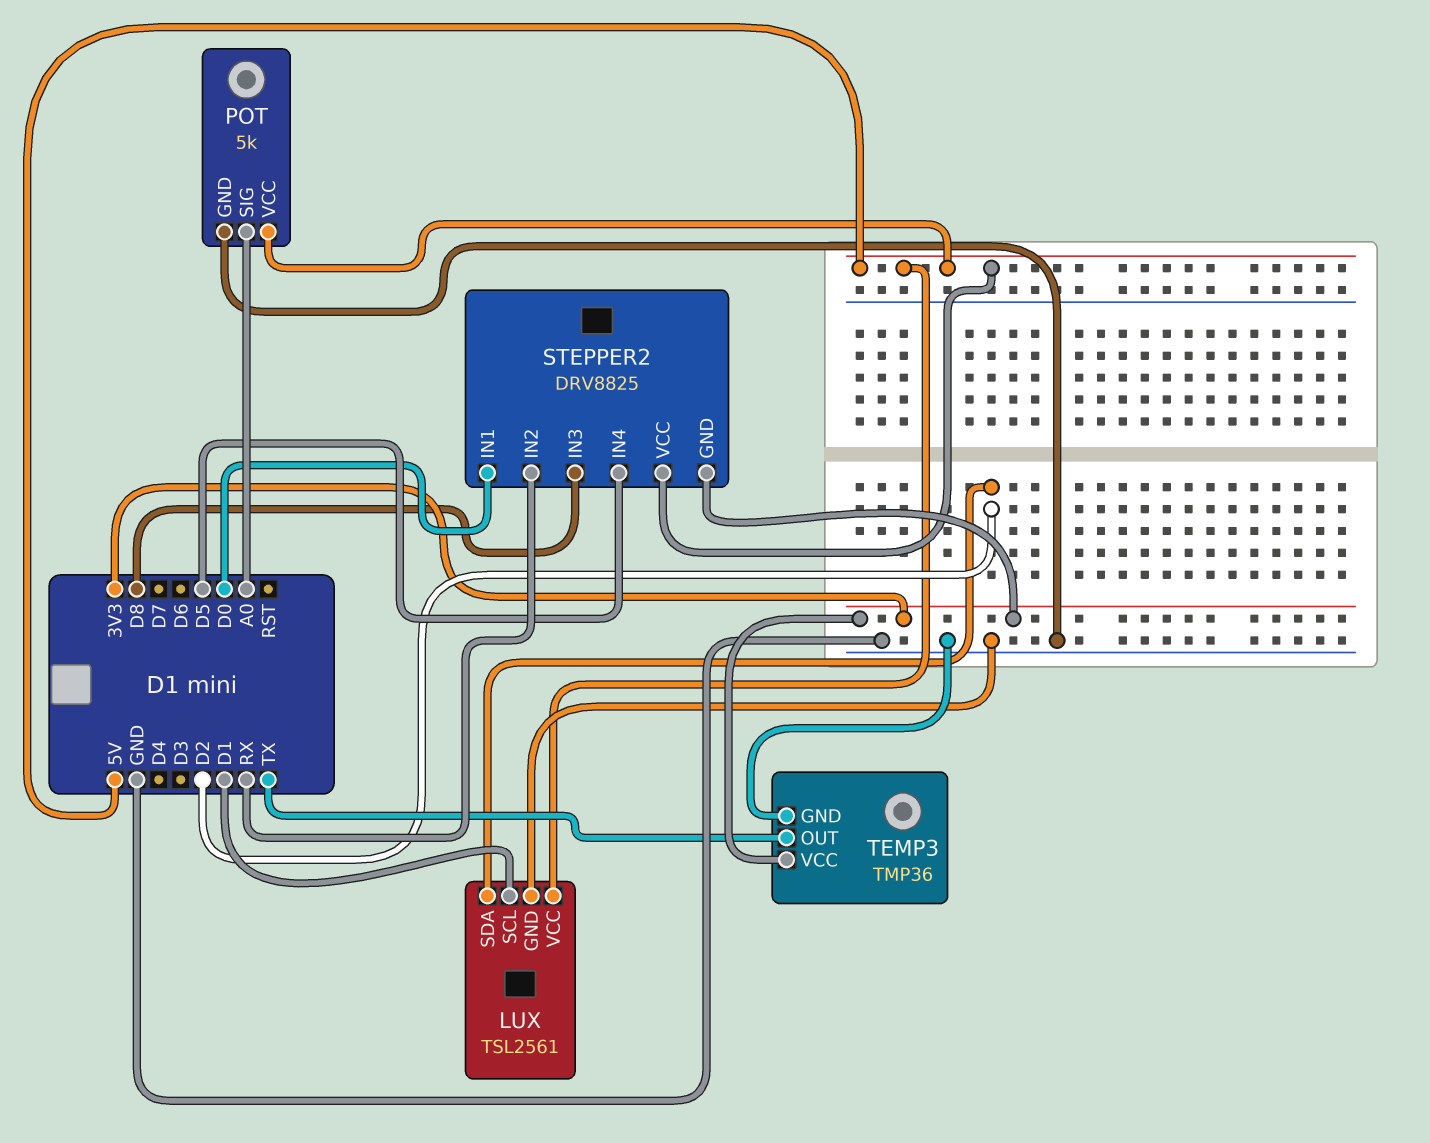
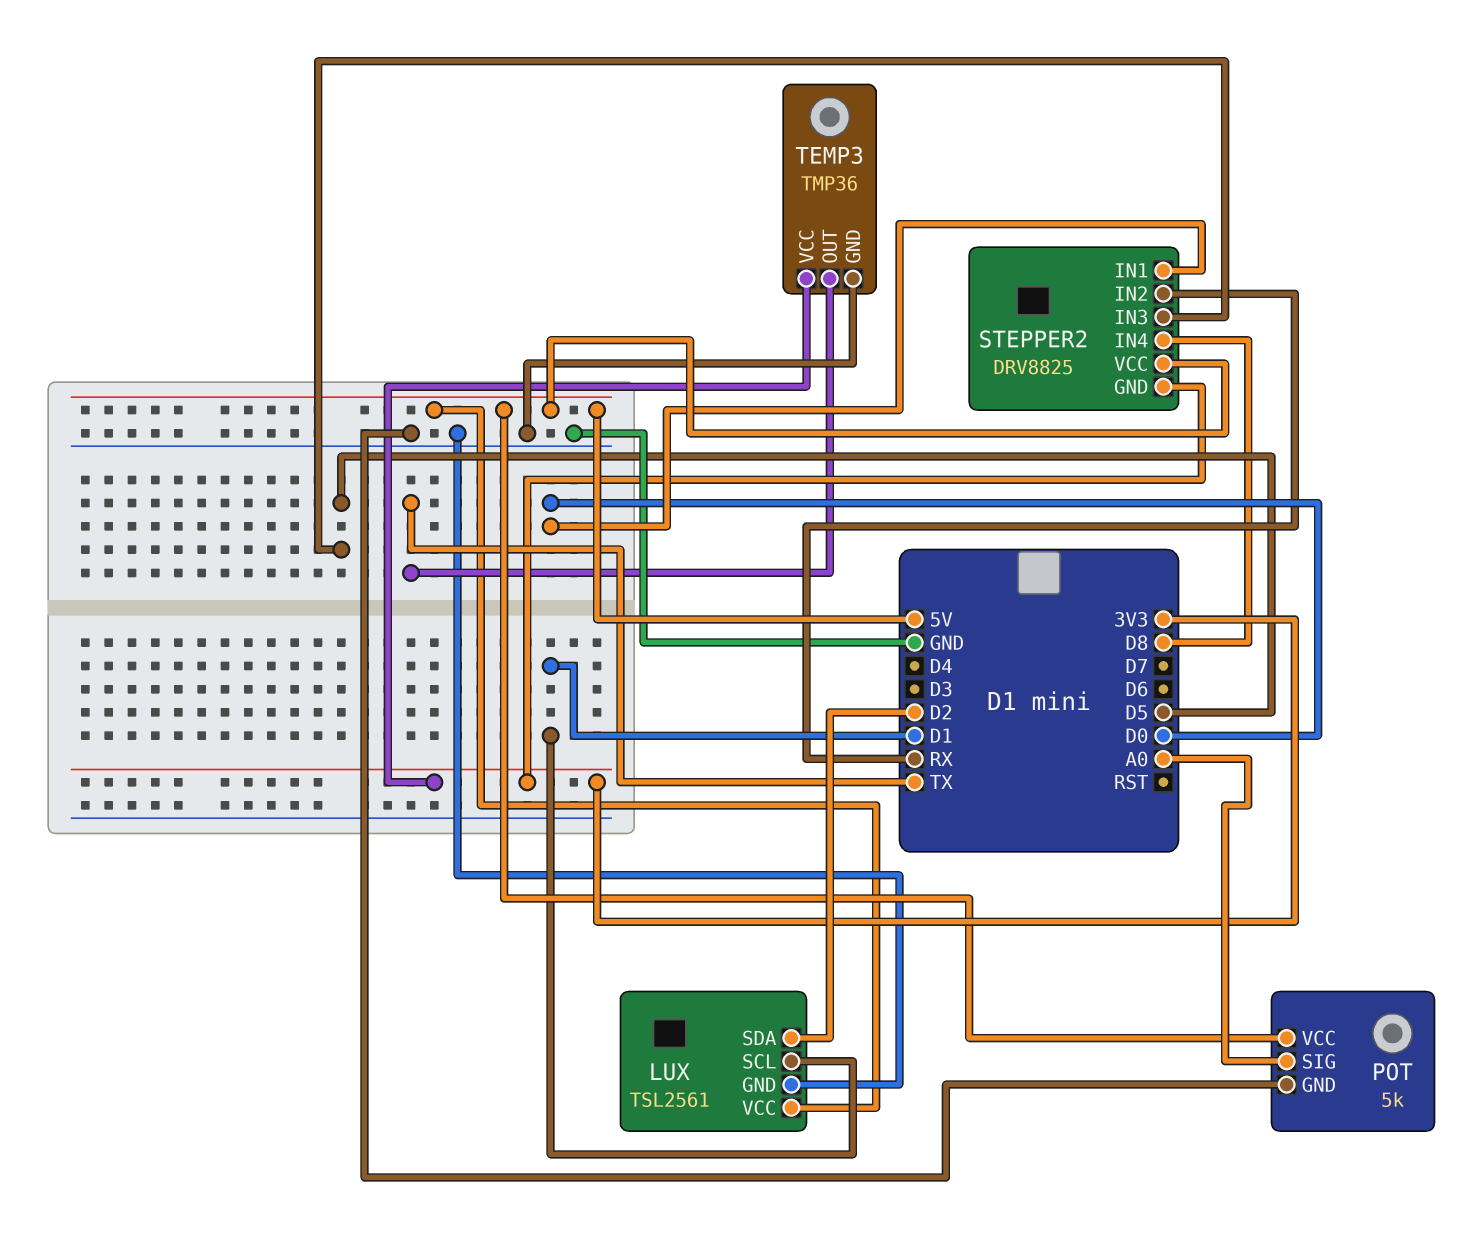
STEPPER2 pin IN3: D8 -> D5
STEPPER2 pin IN4: D5 -> D8

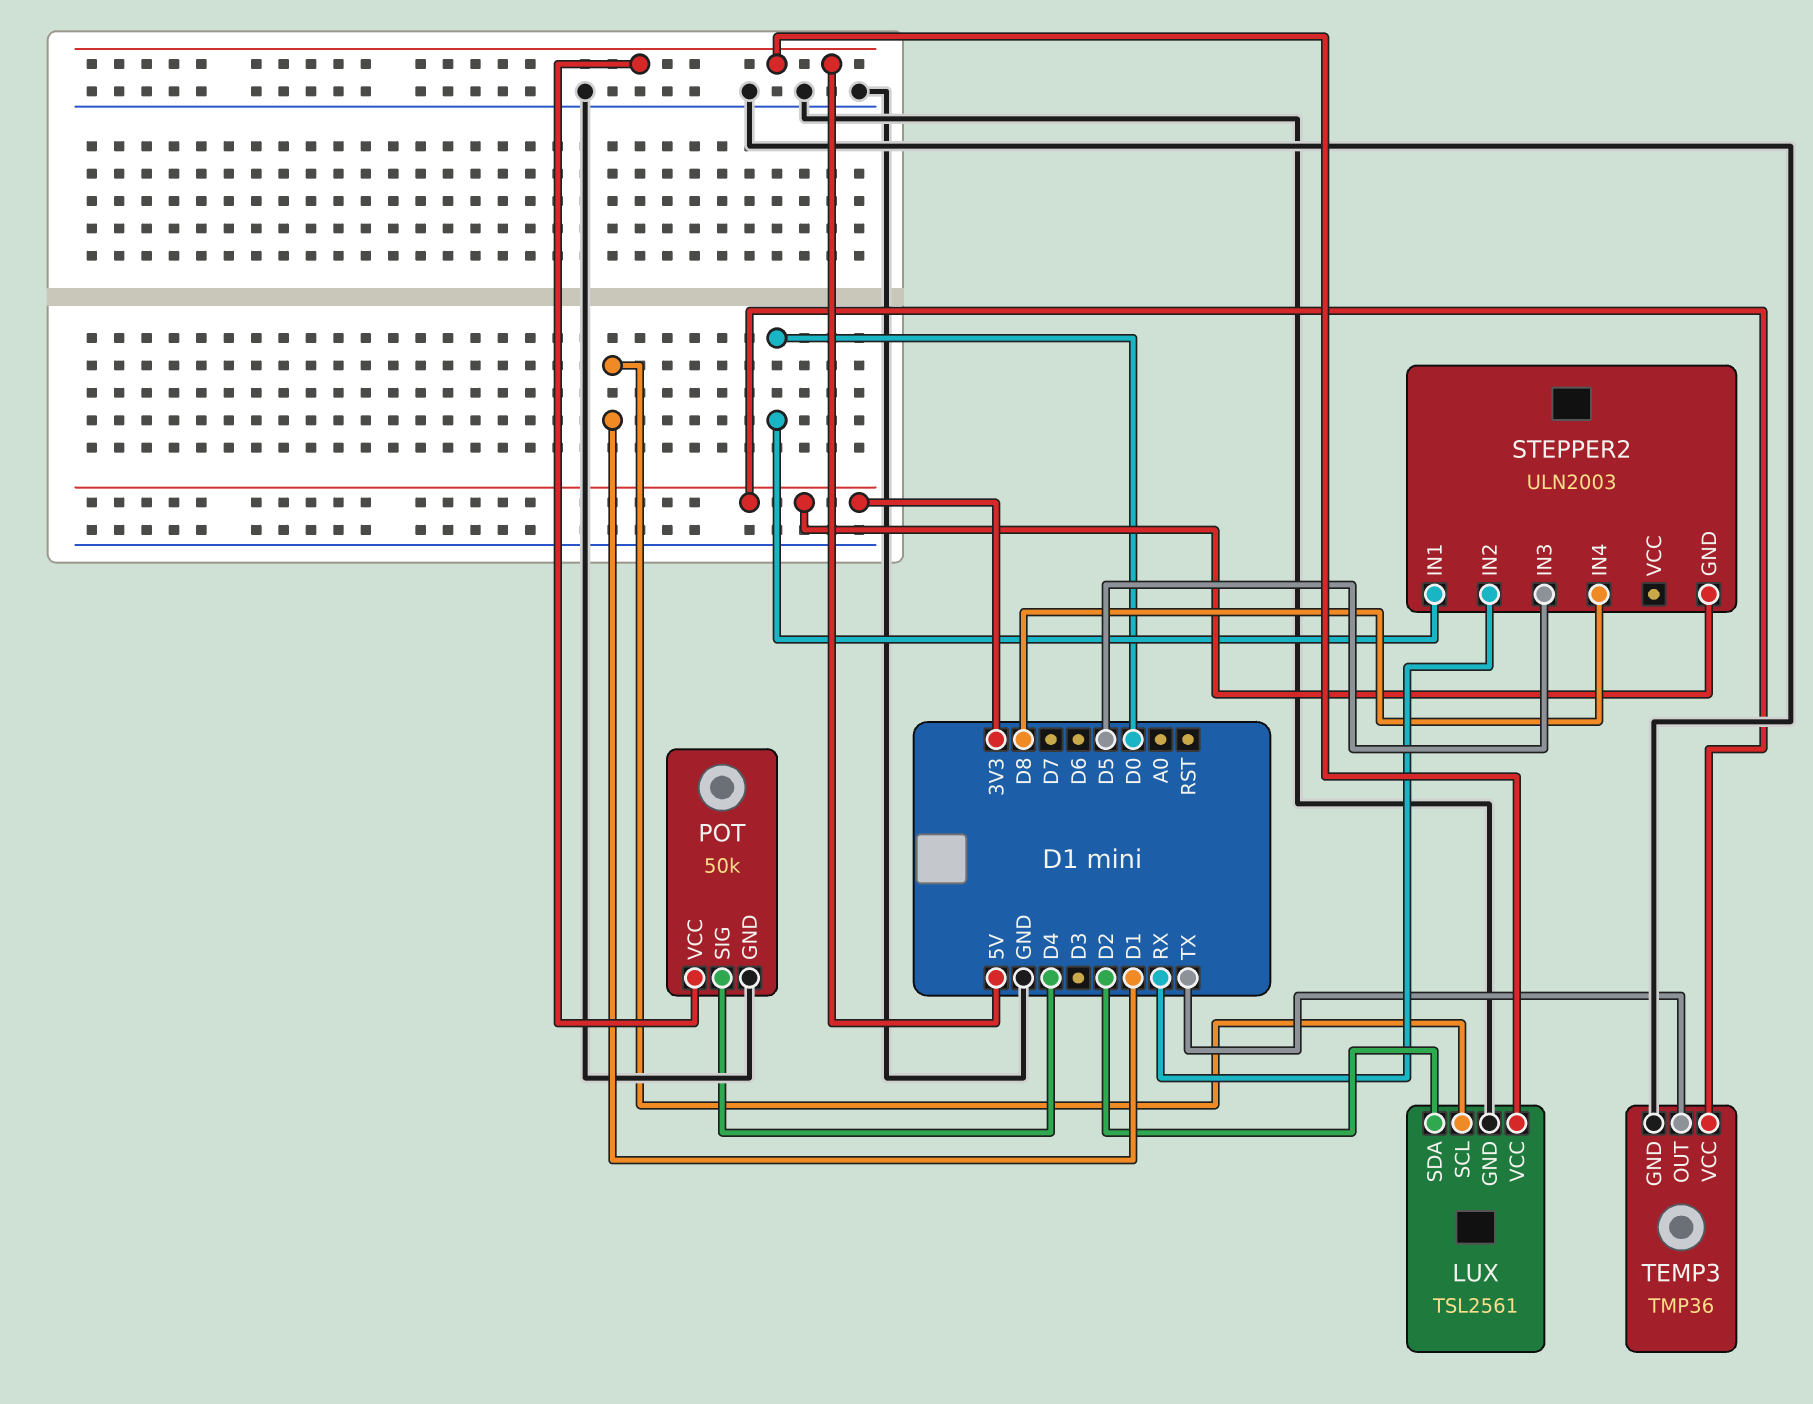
POT: 5k -> 50k
POT pin SIG: A0 -> D4
STEPPER2: DRV8825 -> ULN2003
STEPPER2 pin VCC: 5V -> none

